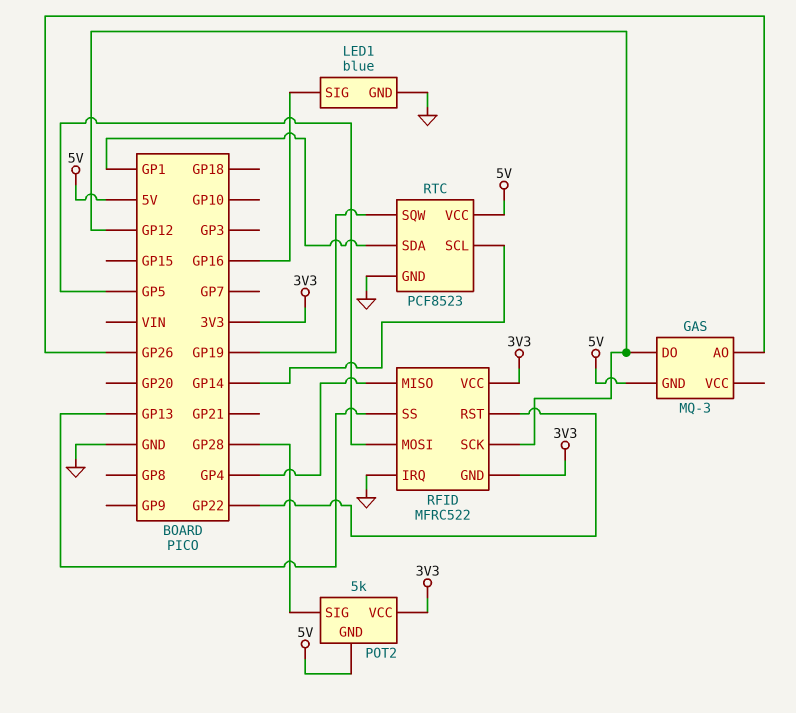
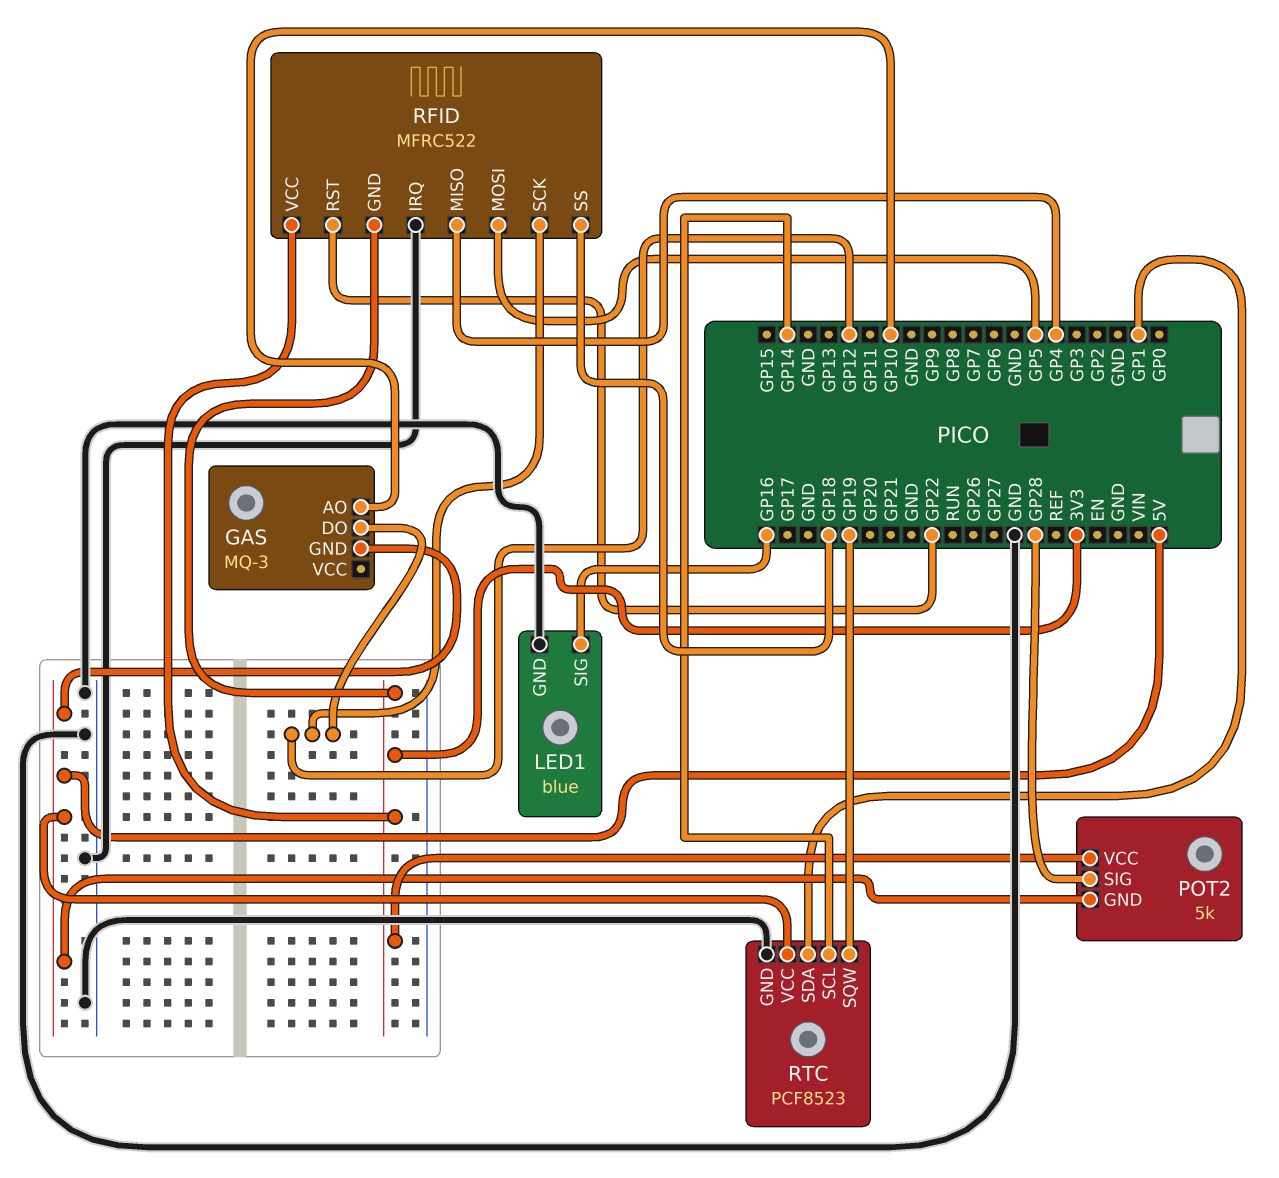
GAS pin AO: GP26 -> GP10
RFID pin SS: GP13 -> GP18

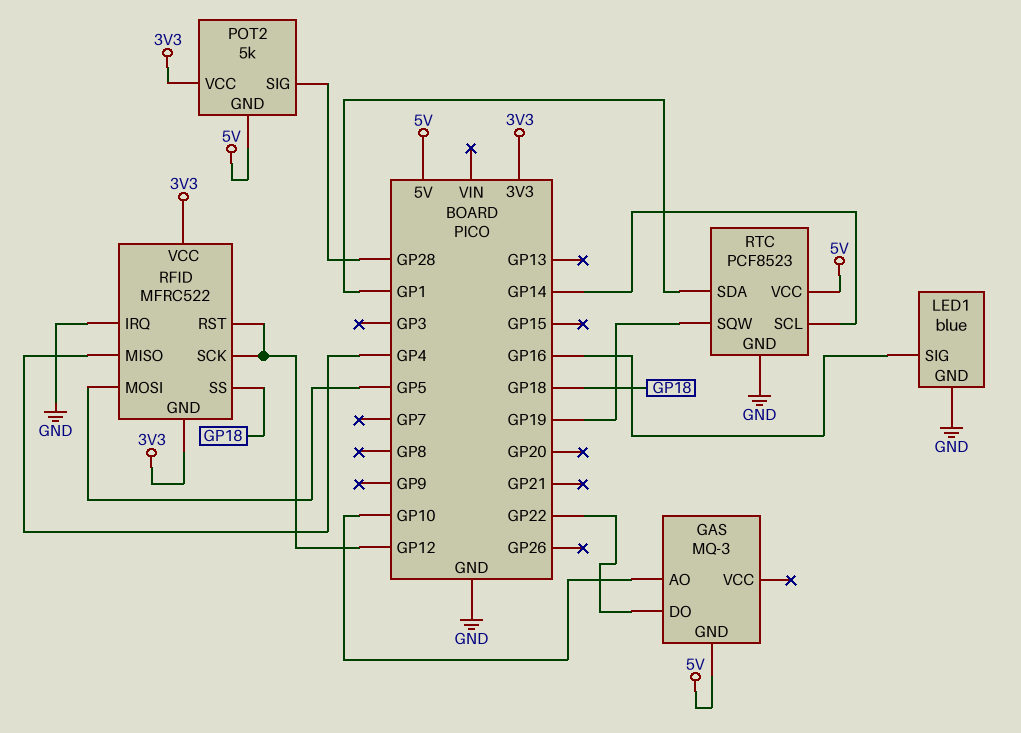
GAS pin DO: GP12 -> GP22
RFID pin RST: GP22 -> GP12

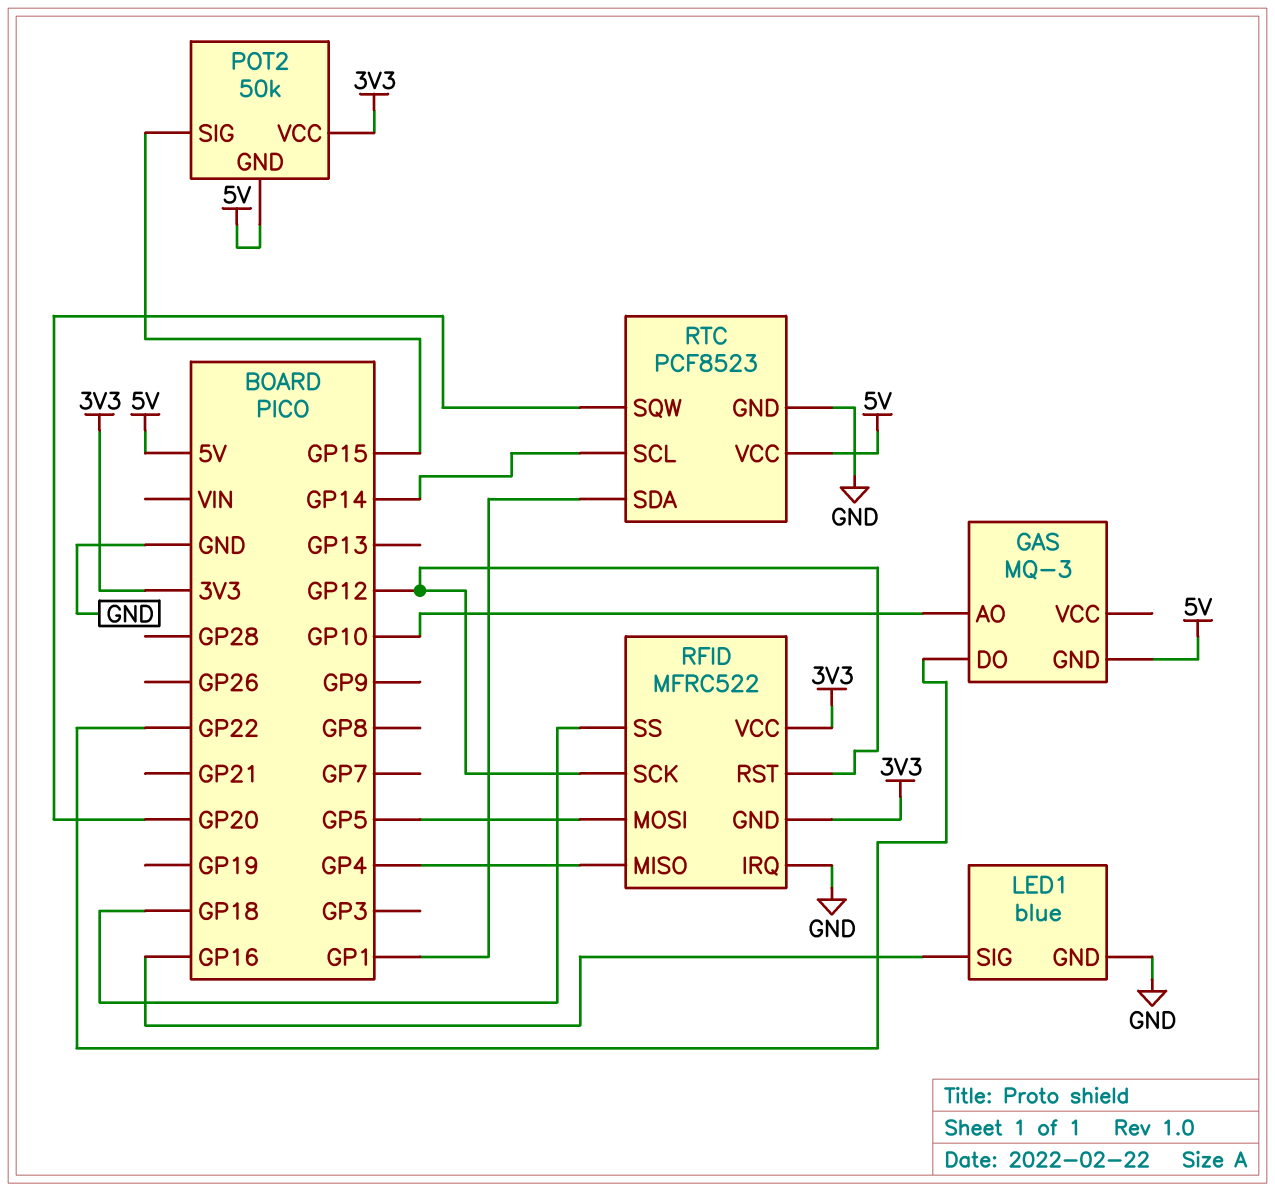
POT2: 5k -> 50k
POT2 pin SIG: GP28 -> GP15
RTC pin SQW: GP19 -> GP20

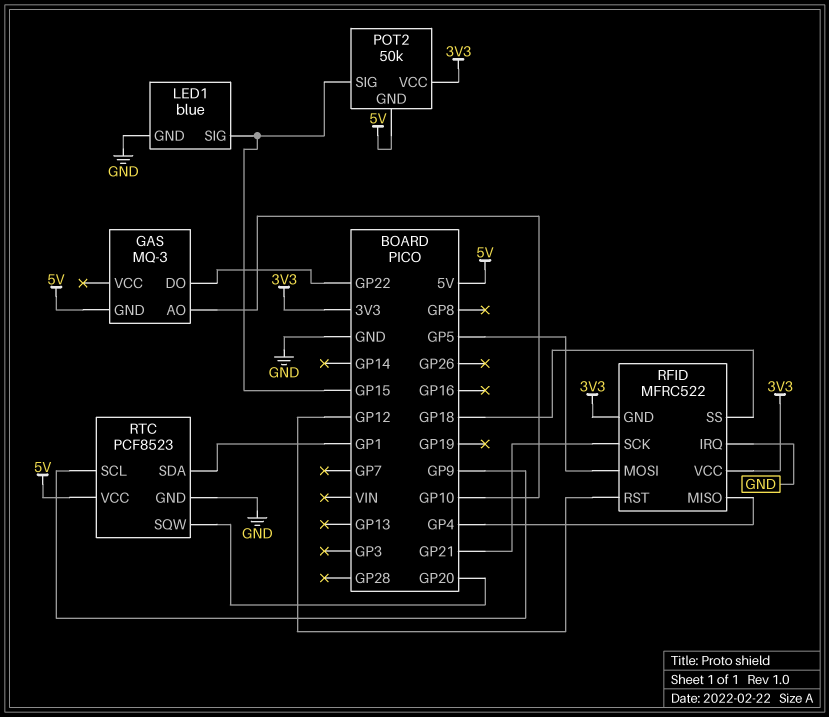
LED1 pin SIG: GP16 -> GP15
RFID pin SCK: GP12 -> GP21
RTC pin SCL: GP14 -> GP9

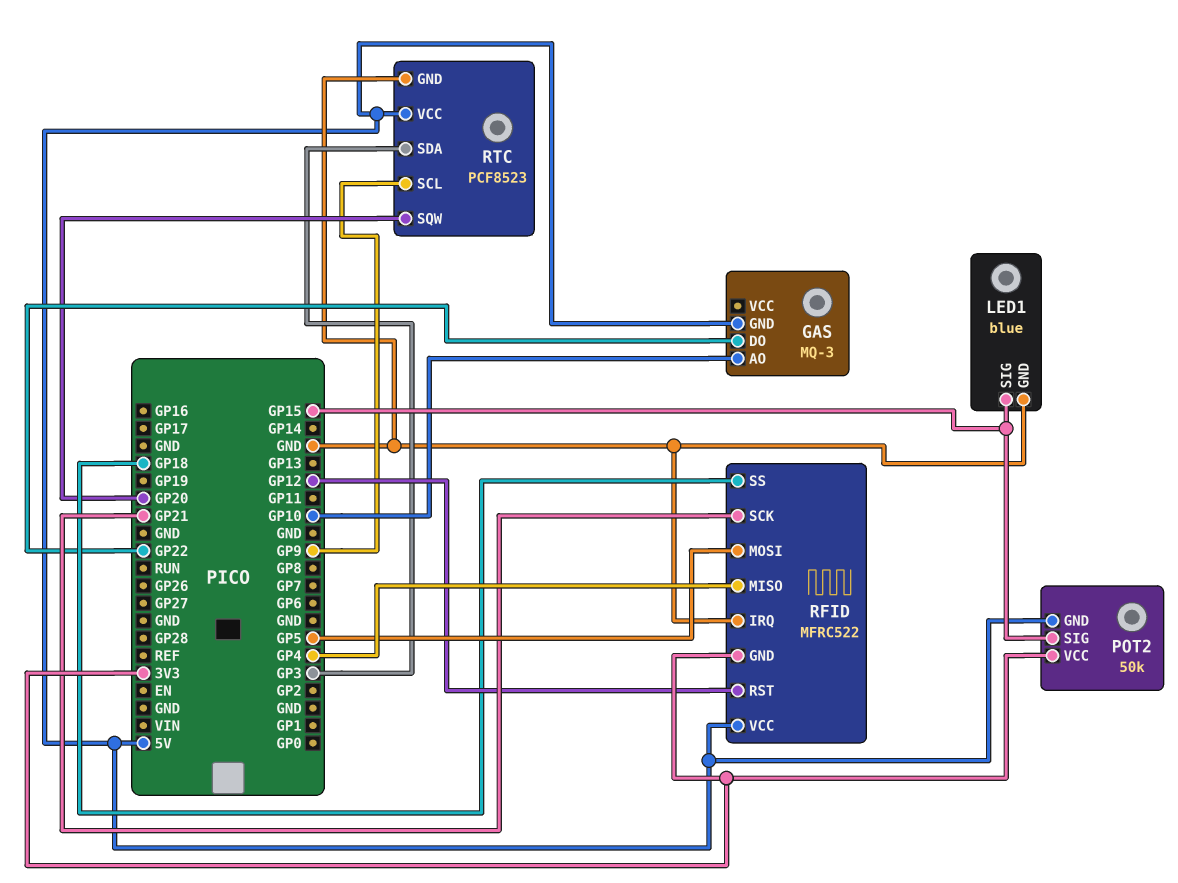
RFID pin VCC: 3V3 -> 5V
RTC pin SDA: GP1 -> GP3

